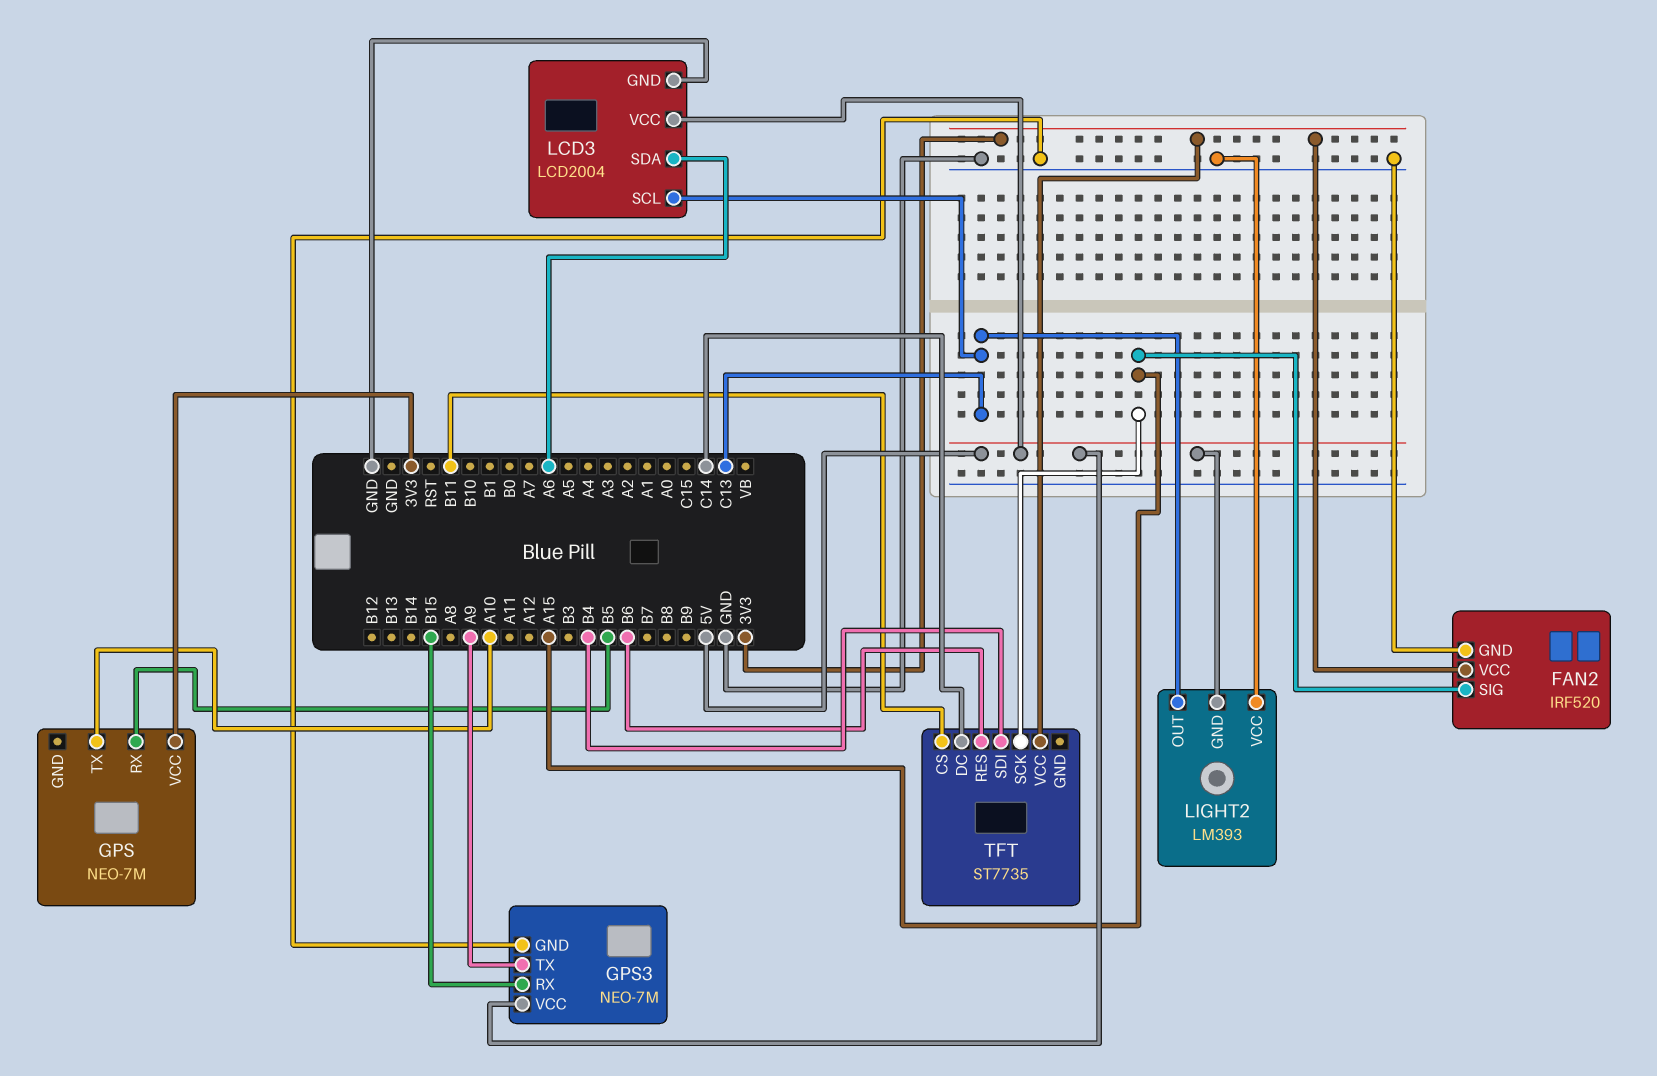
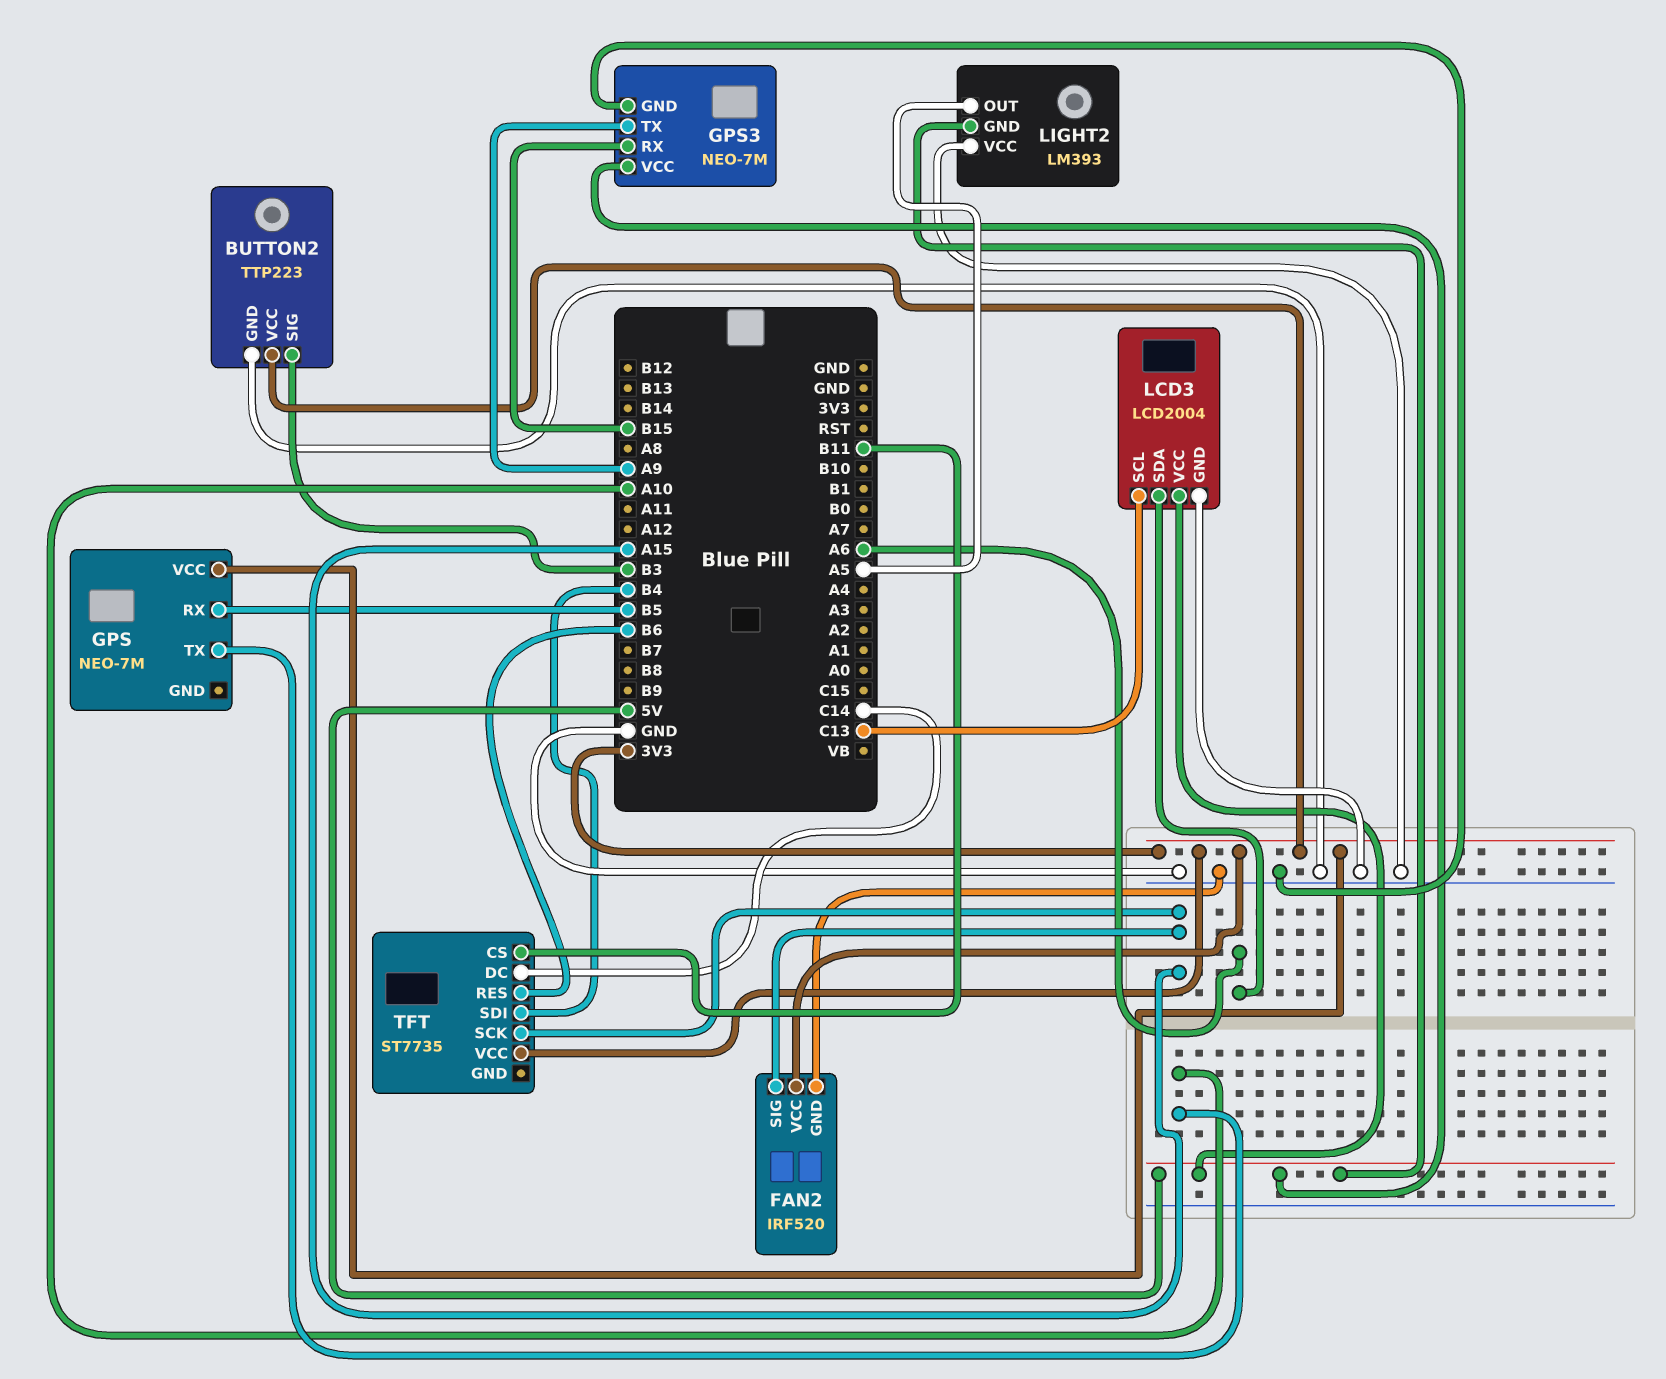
BUTTON2: none -> TTP223
BUTTON2 pin GND: none -> GND
BUTTON2 pin SIG: none -> B3
BUTTON2 pin VCC: none -> 3V3
LIGHT2 pin OUT: C13 -> A5

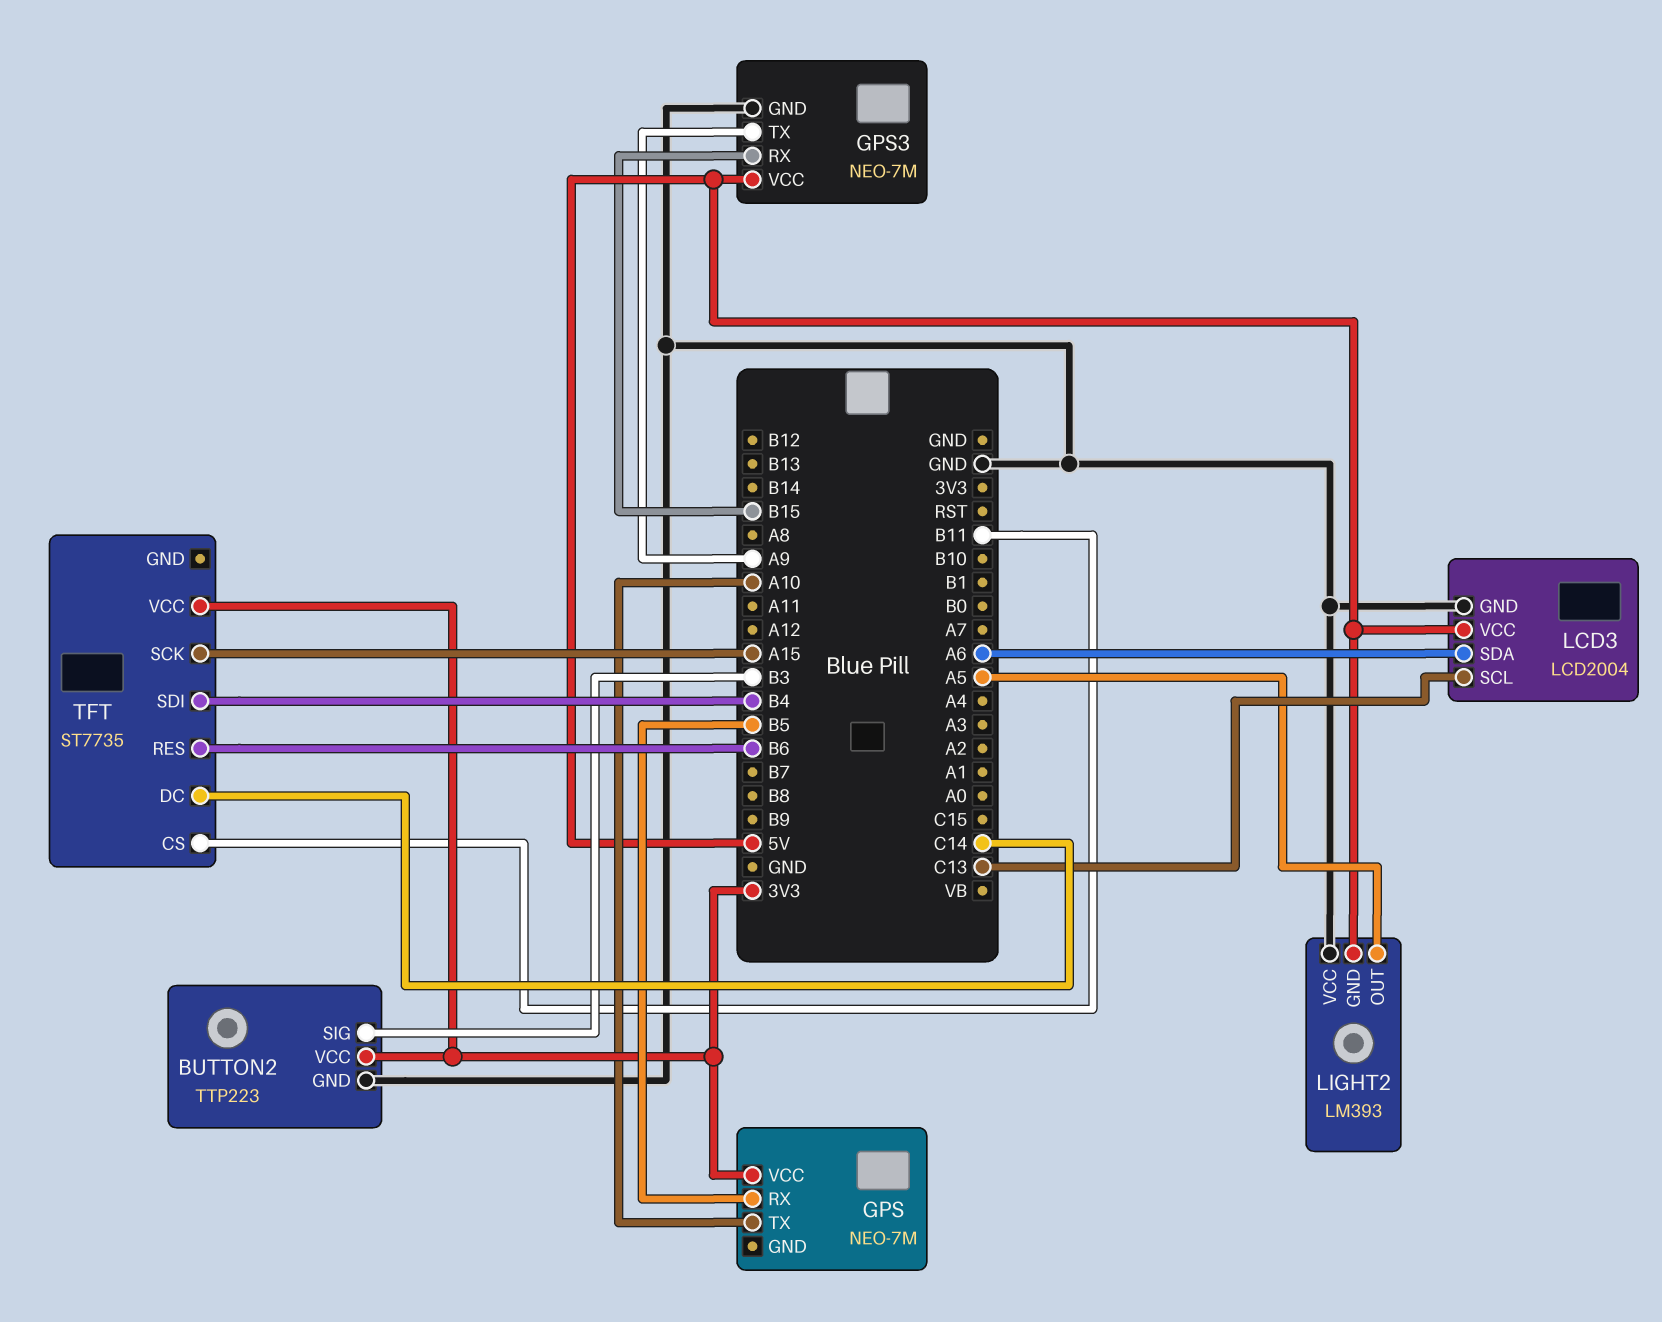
FAN2: IRF520 -> none
FAN2 pin GND: GND -> none
FAN2 pin SIG: A15 -> none
FAN2 pin VCC: 3V3 -> none

